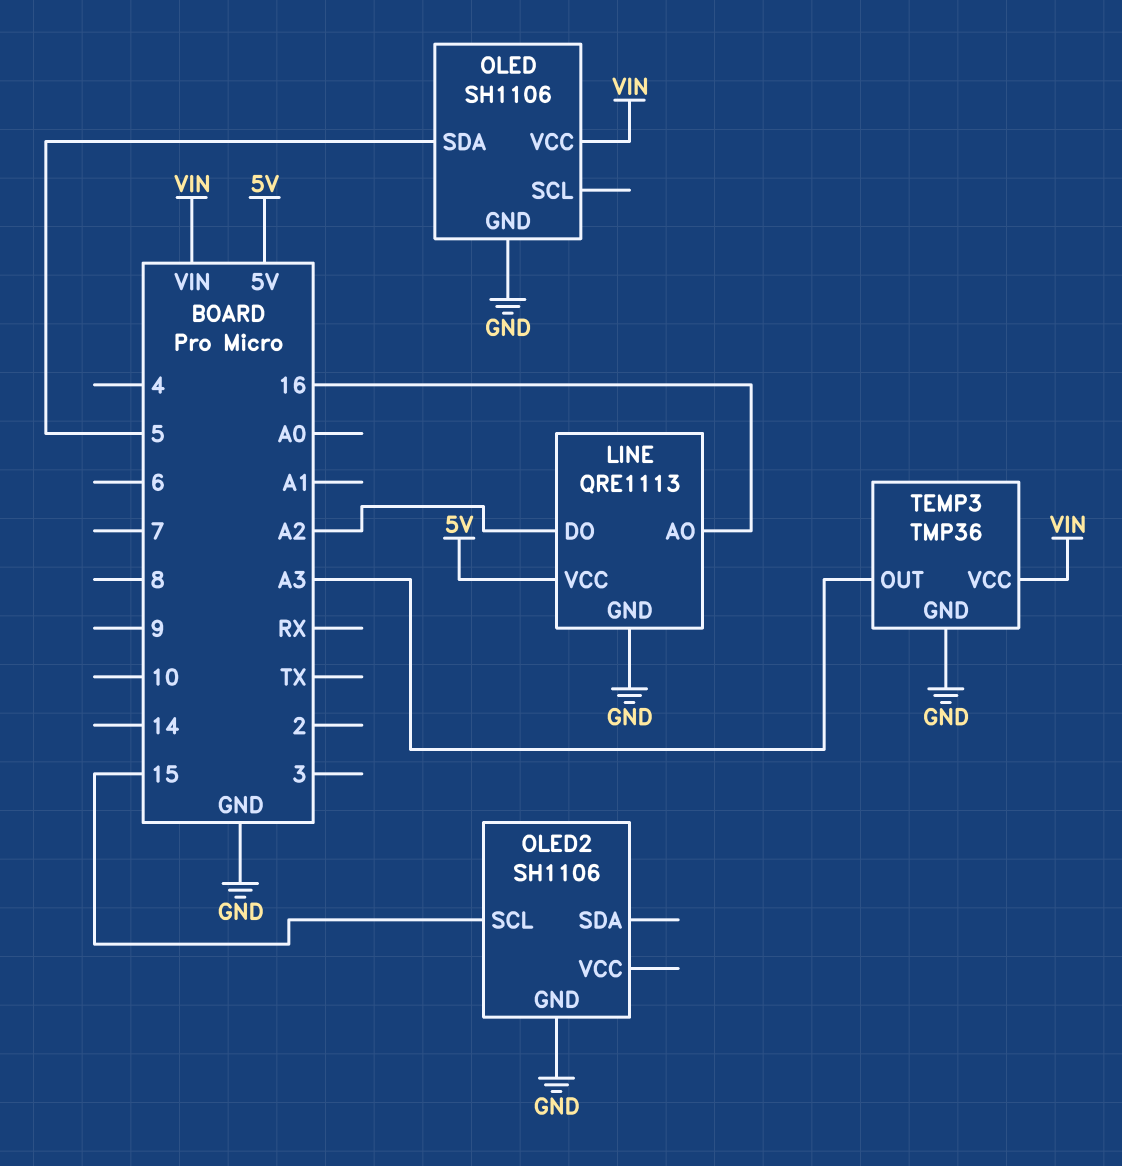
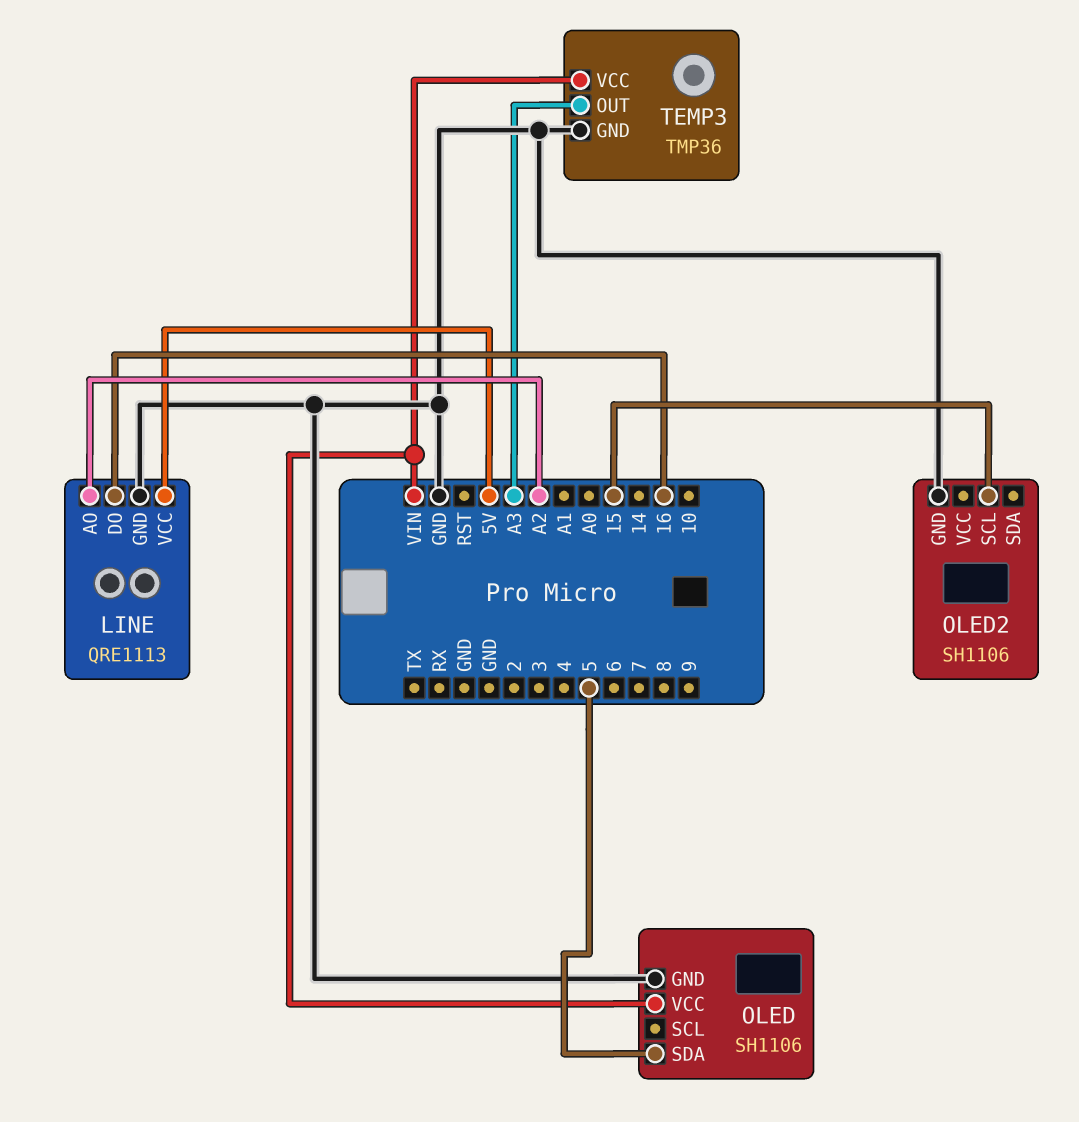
LINE pin AO: 16 -> A2
LINE pin DO: A2 -> 16

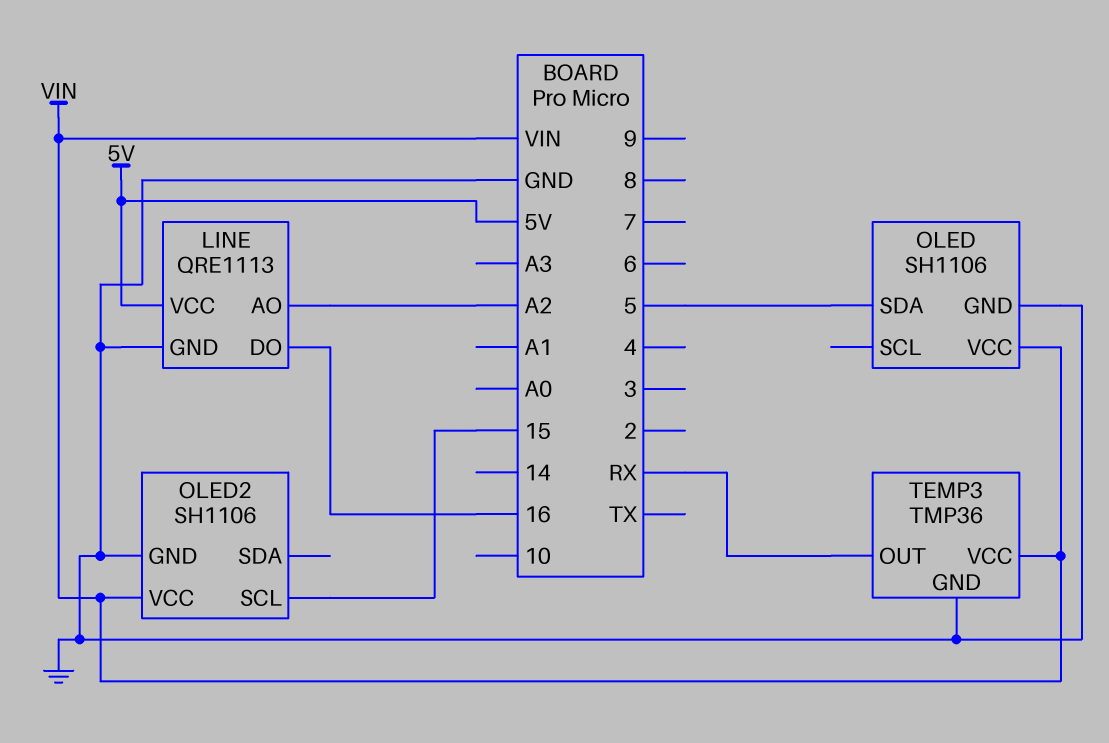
OLED2 pin VCC: none -> VIN
TEMP3 pin OUT: A3 -> RX

